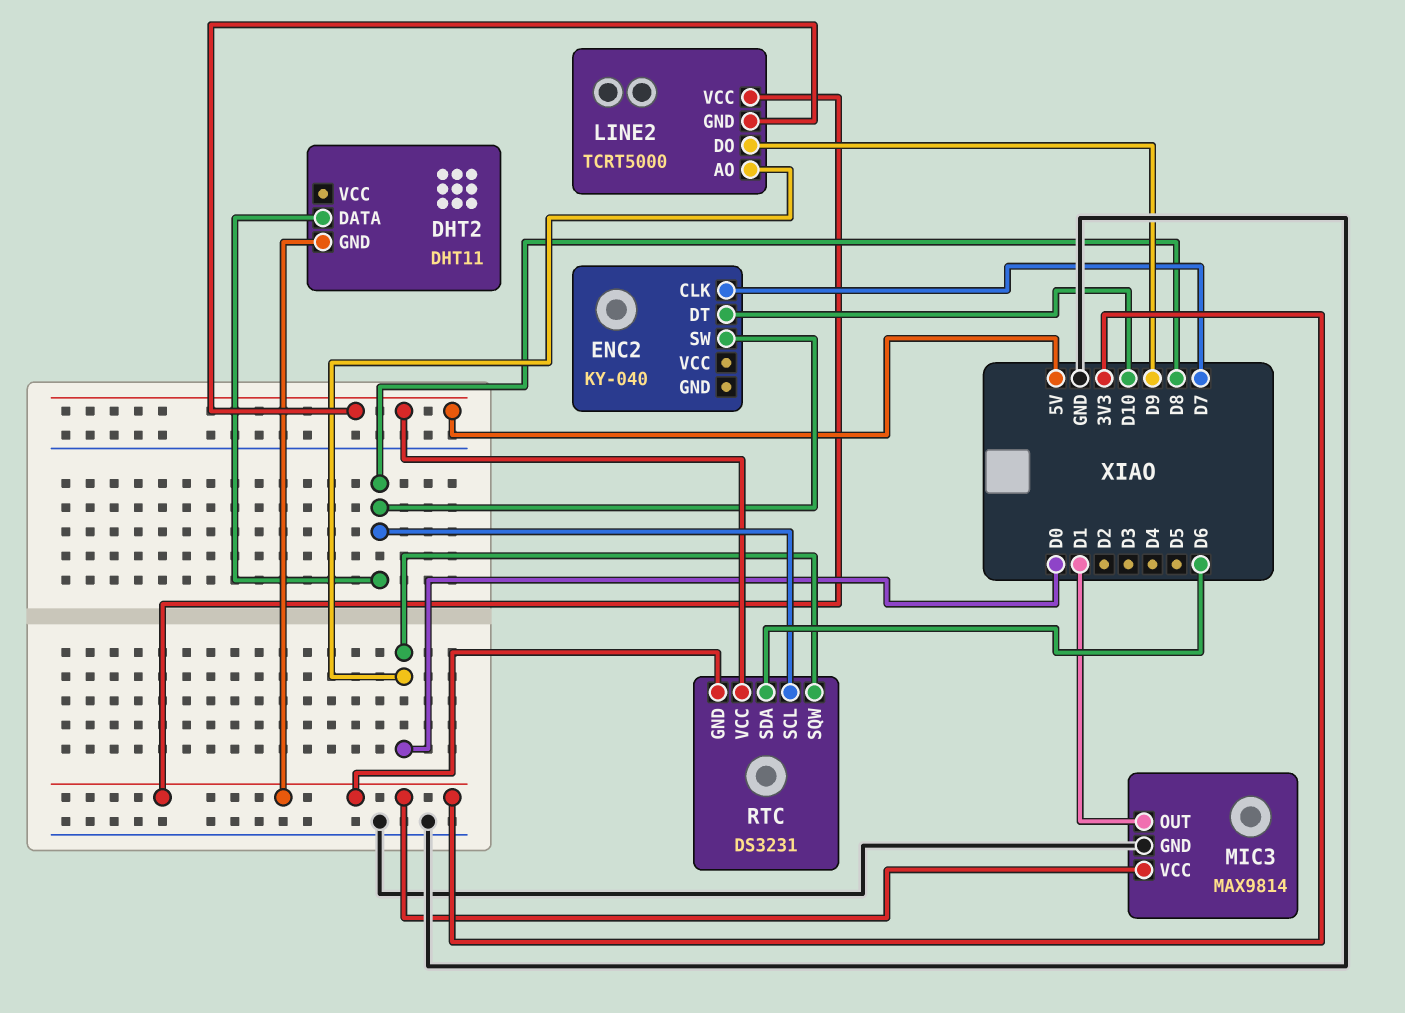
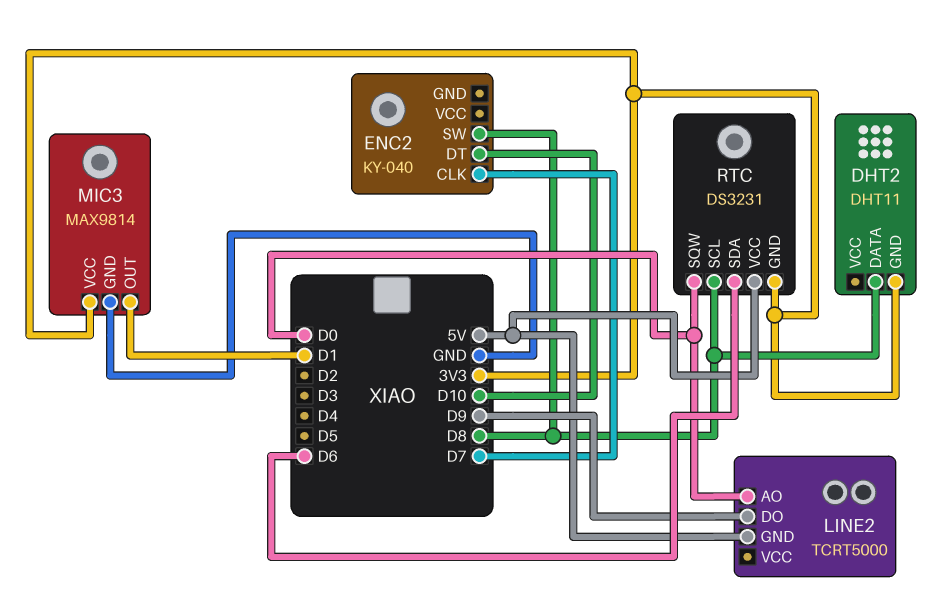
LINE2 pin VCC: 3V3 -> none

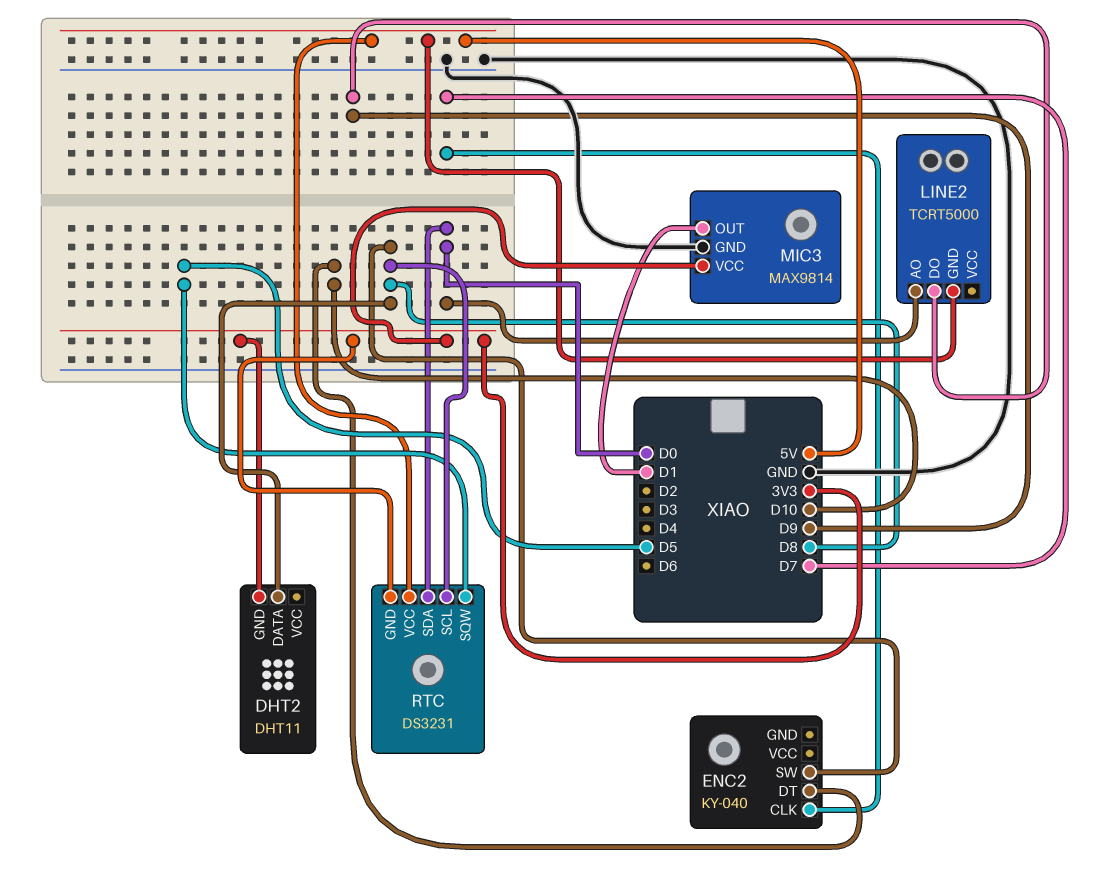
RTC pin SDA: D6 -> D0
RTC pin SQW: D0 -> D5

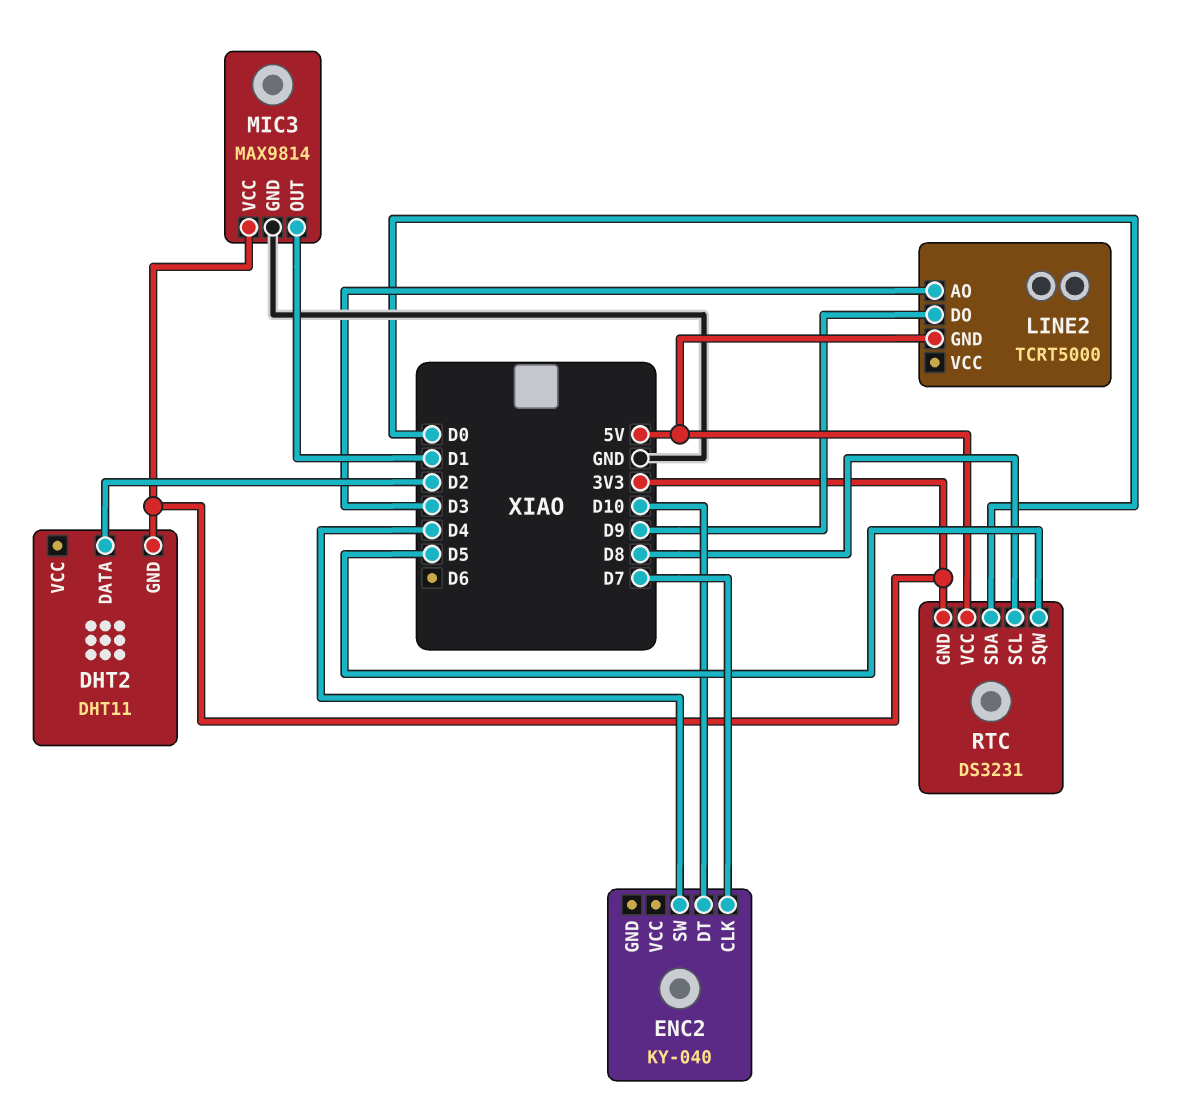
DHT2 pin DATA: D8 -> D2
ENC2 pin SW: D8 -> D4
LINE2 pin AO: D0 -> D3

